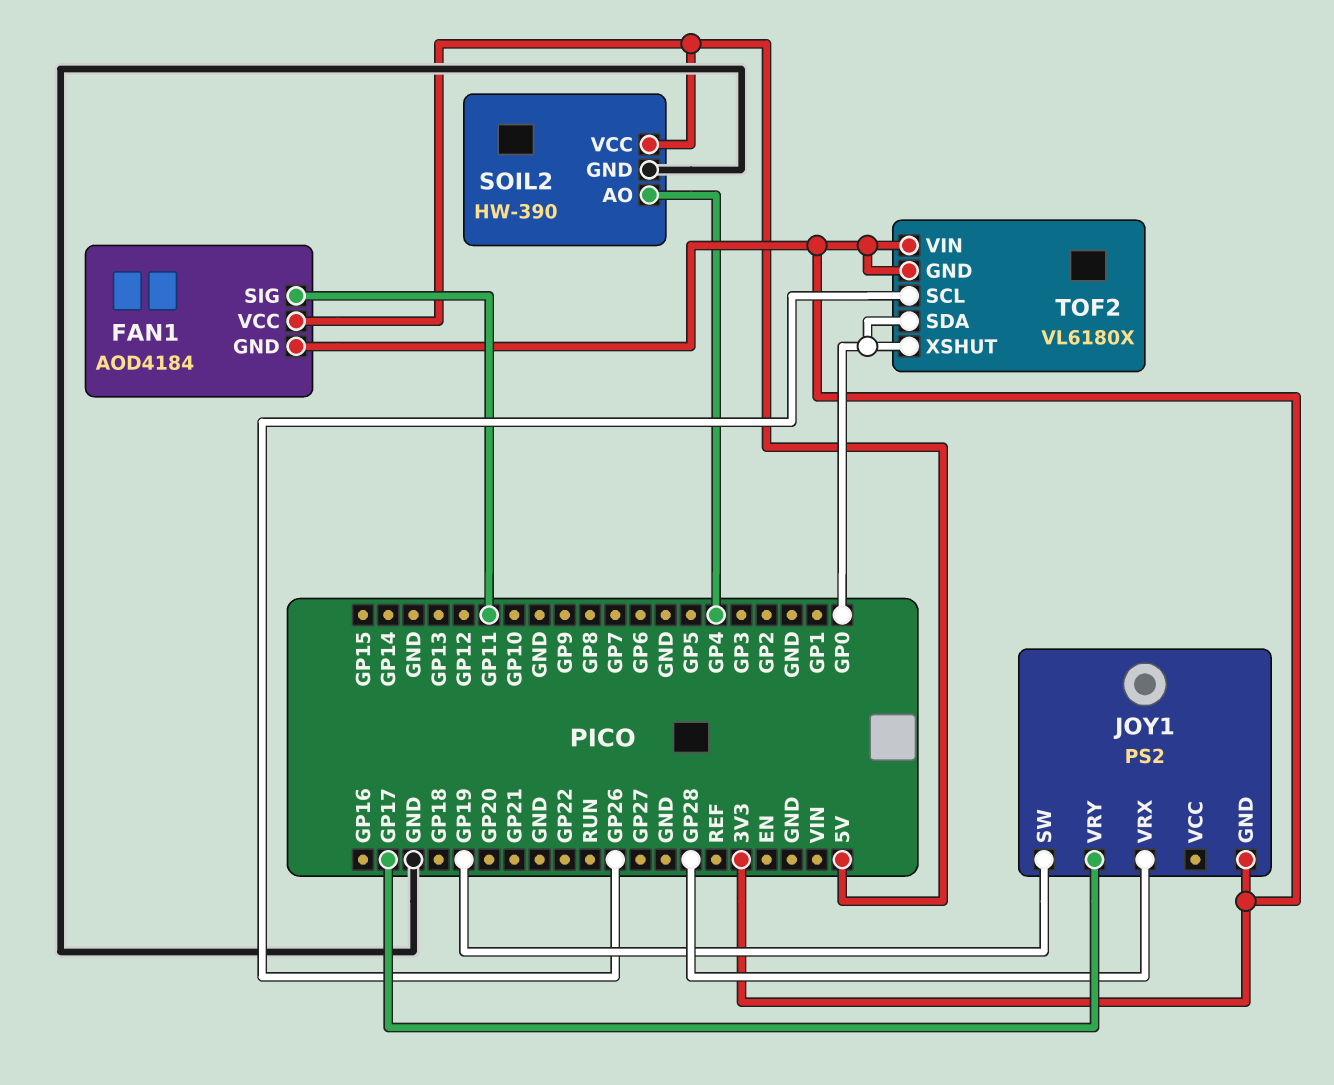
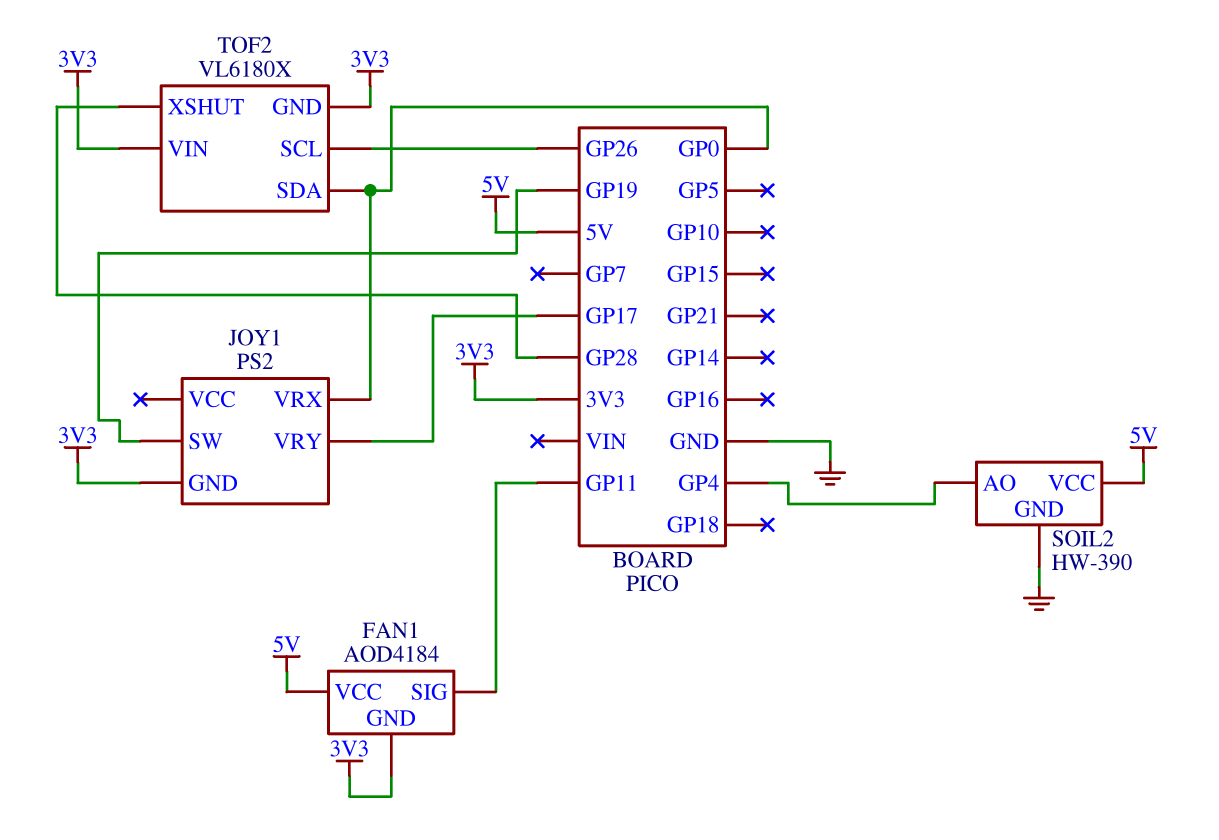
JOY1 pin VRX: GP28 -> GP0
TOF2 pin XSHUT: GP0 -> GP28

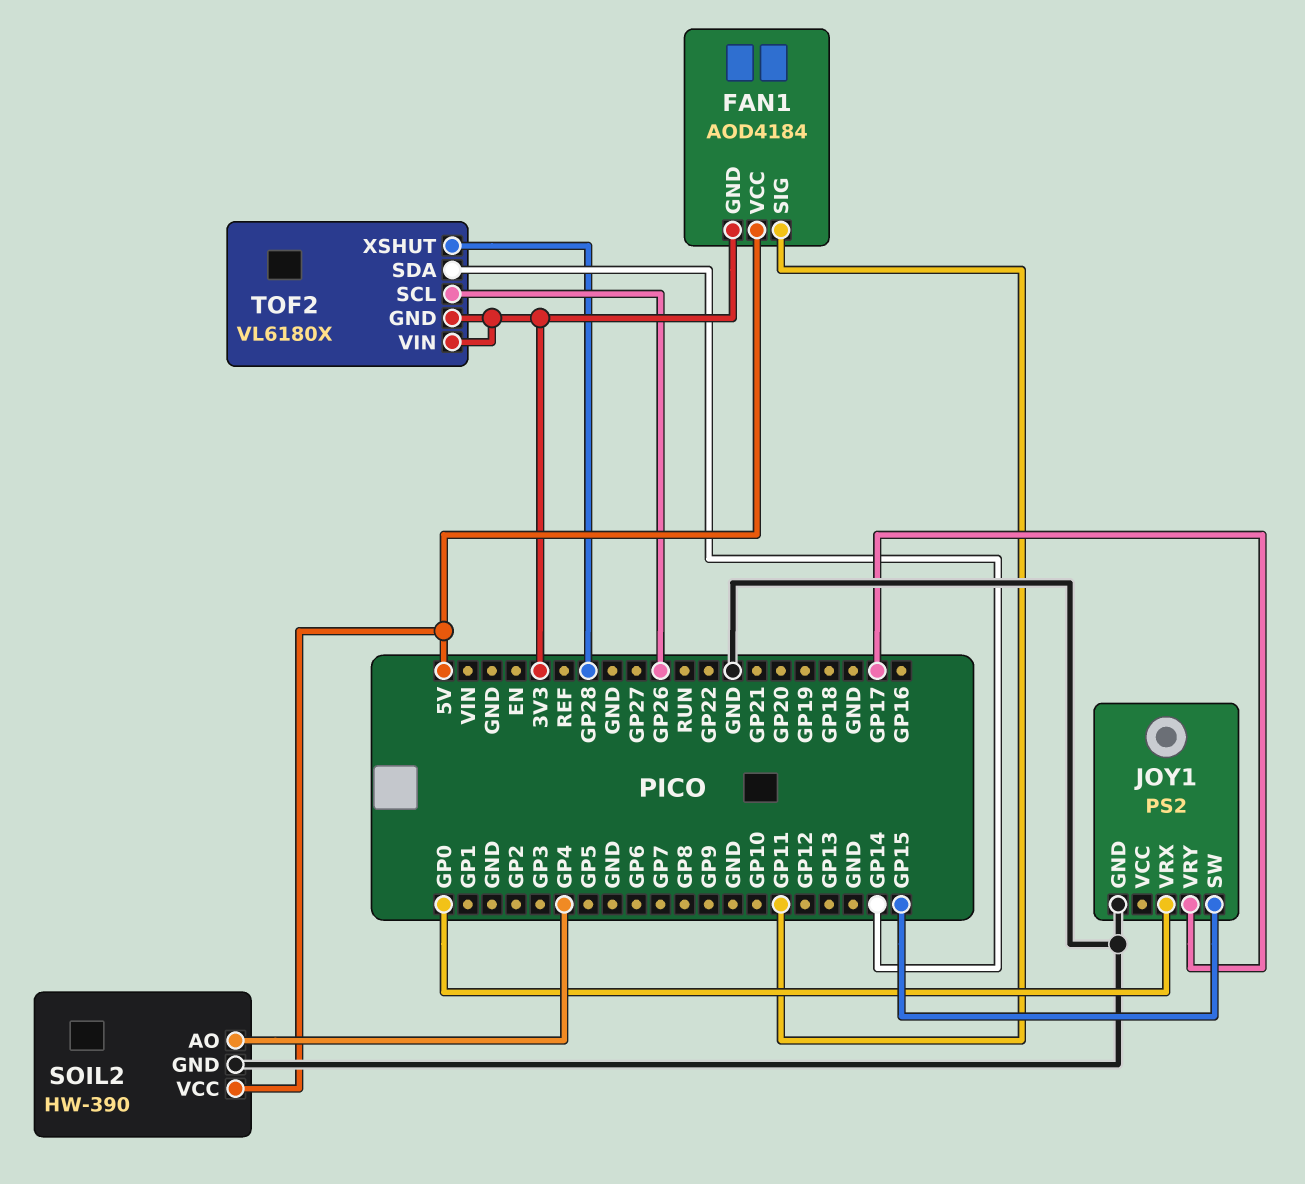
JOY1 pin GND: 3V3 -> GND
JOY1 pin SW: GP19 -> GP15
TOF2 pin SDA: GP0 -> GP14

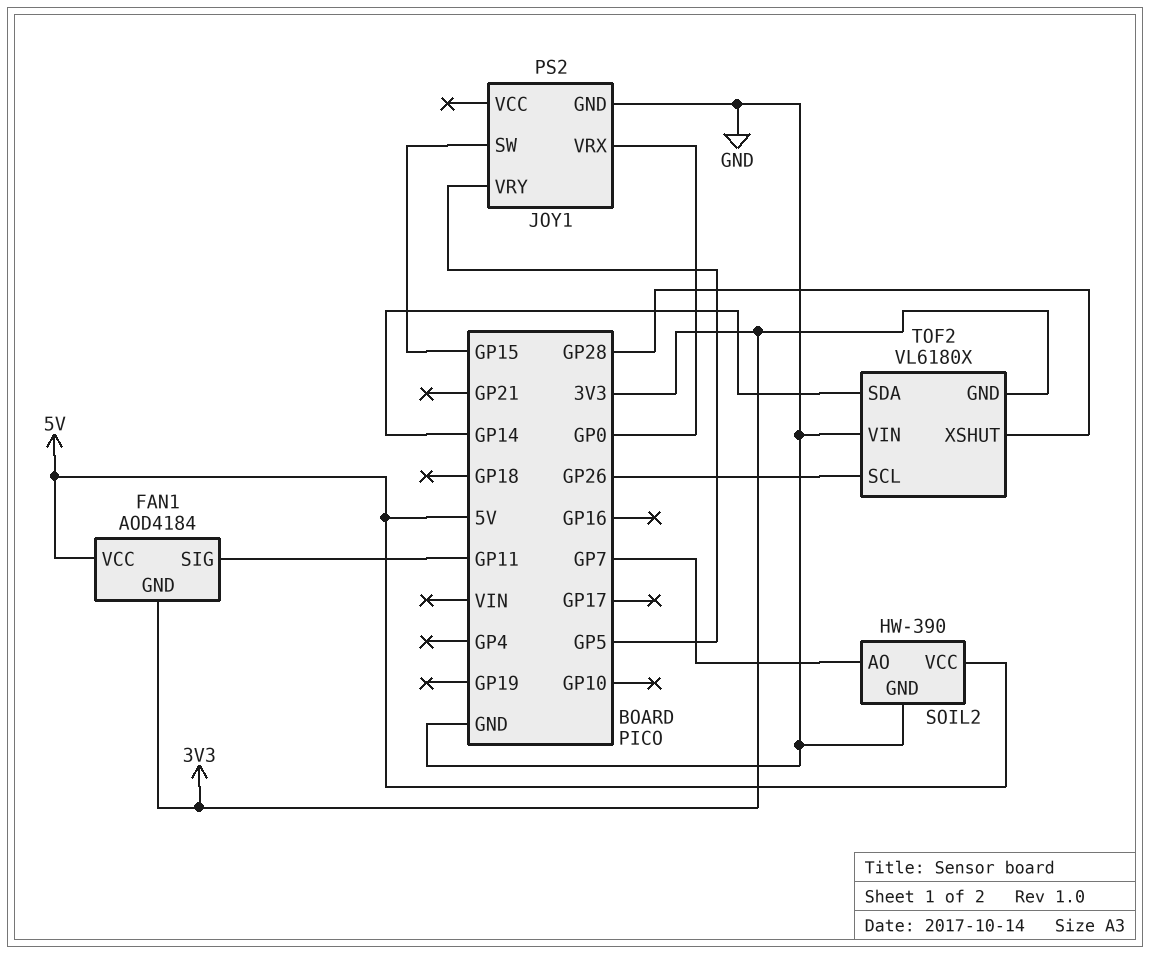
JOY1 pin VRY: GP17 -> GP5
SOIL2 pin AO: GP4 -> GP7
TOF2 pin VIN: 3V3 -> GND

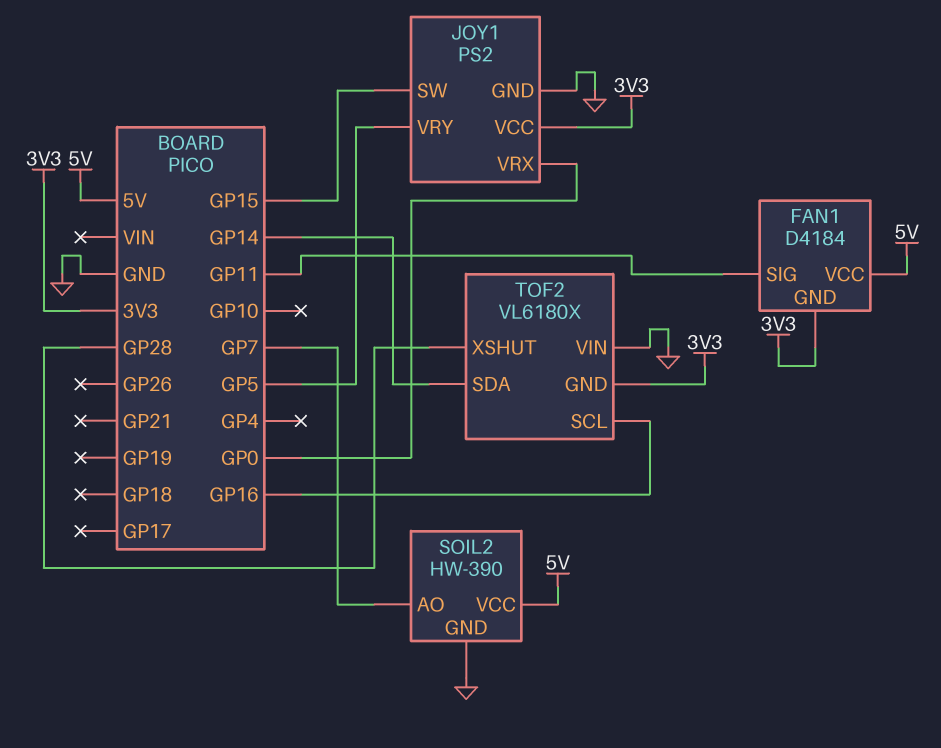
FAN1: AOD4184 -> D4184
JOY1 pin VCC: none -> 3V3
TOF2 pin SCL: GP26 -> GP16

